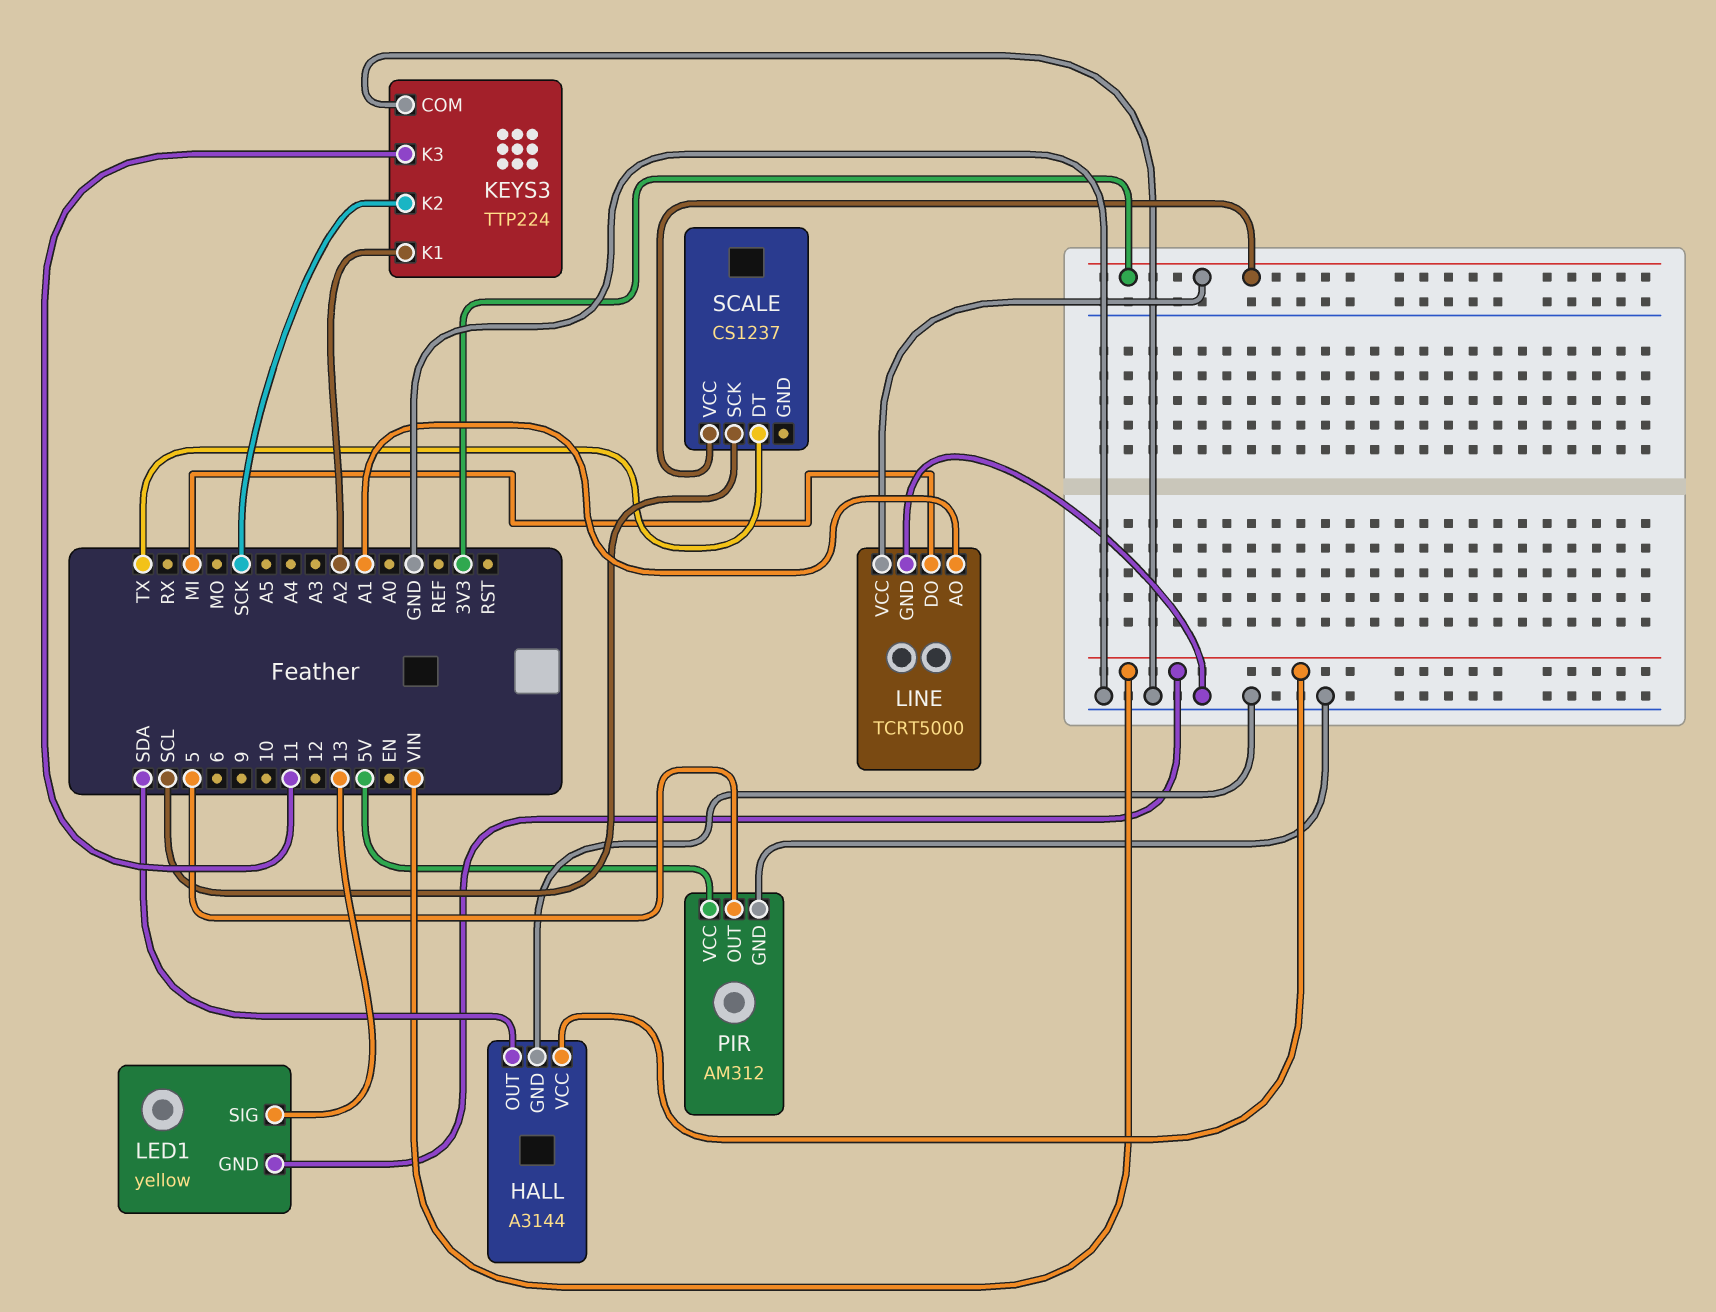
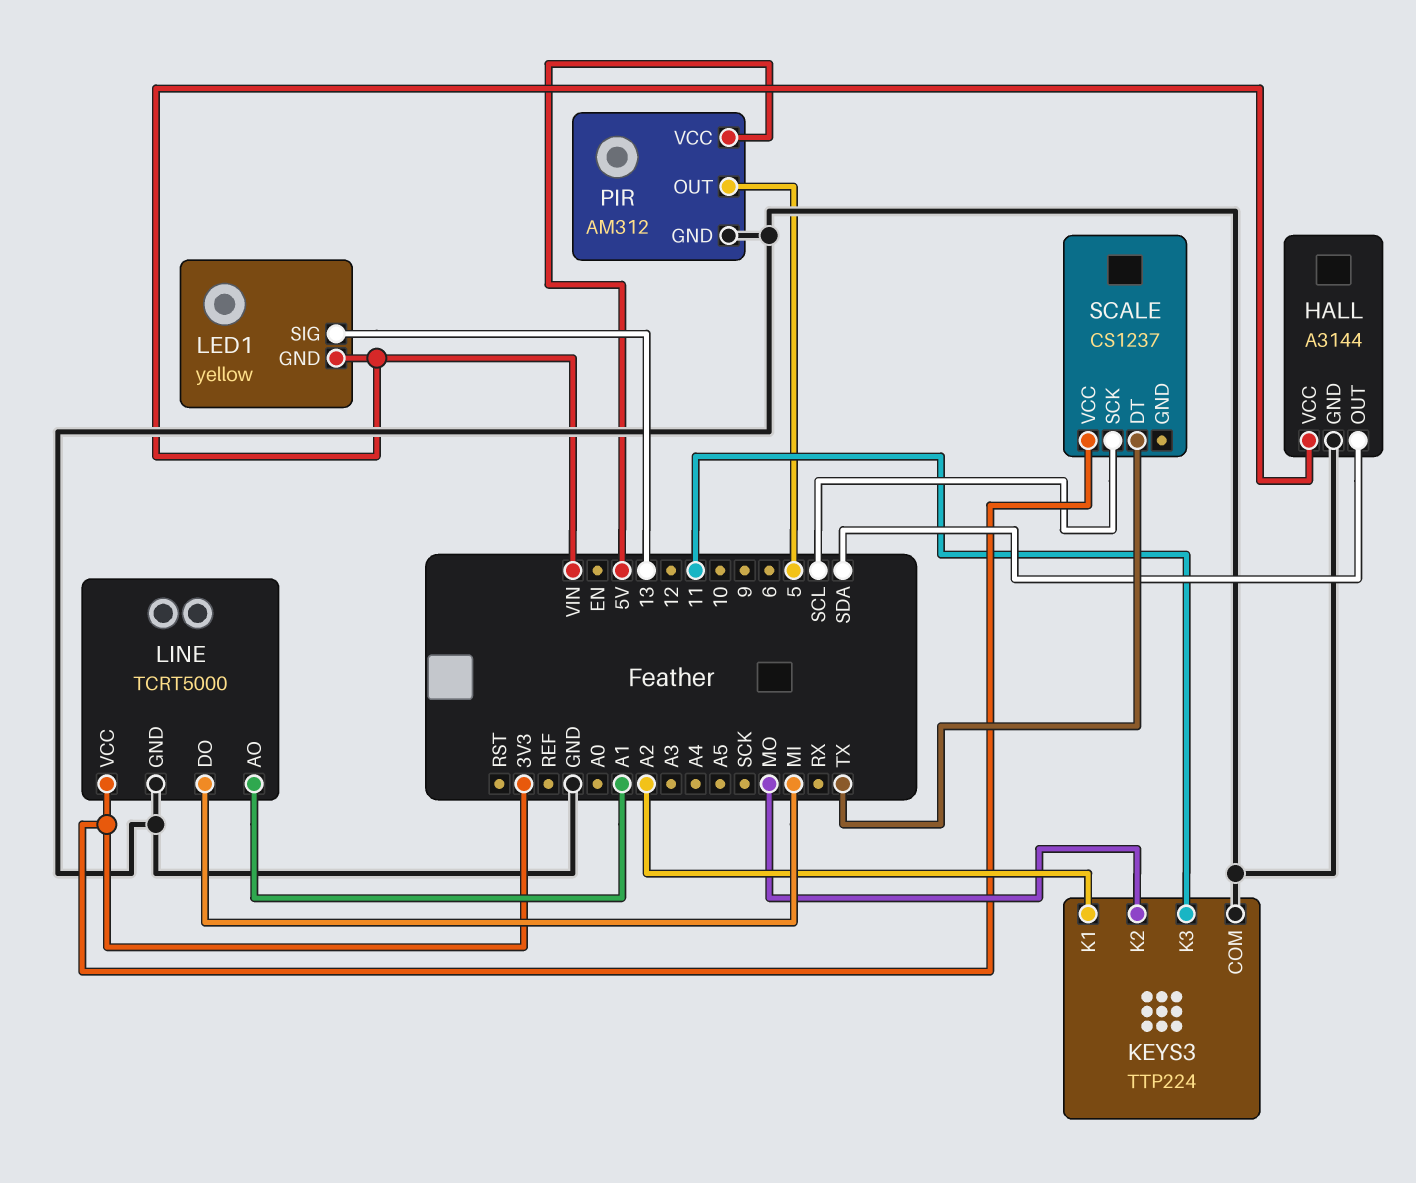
KEYS3 pin K2: SCK -> MO

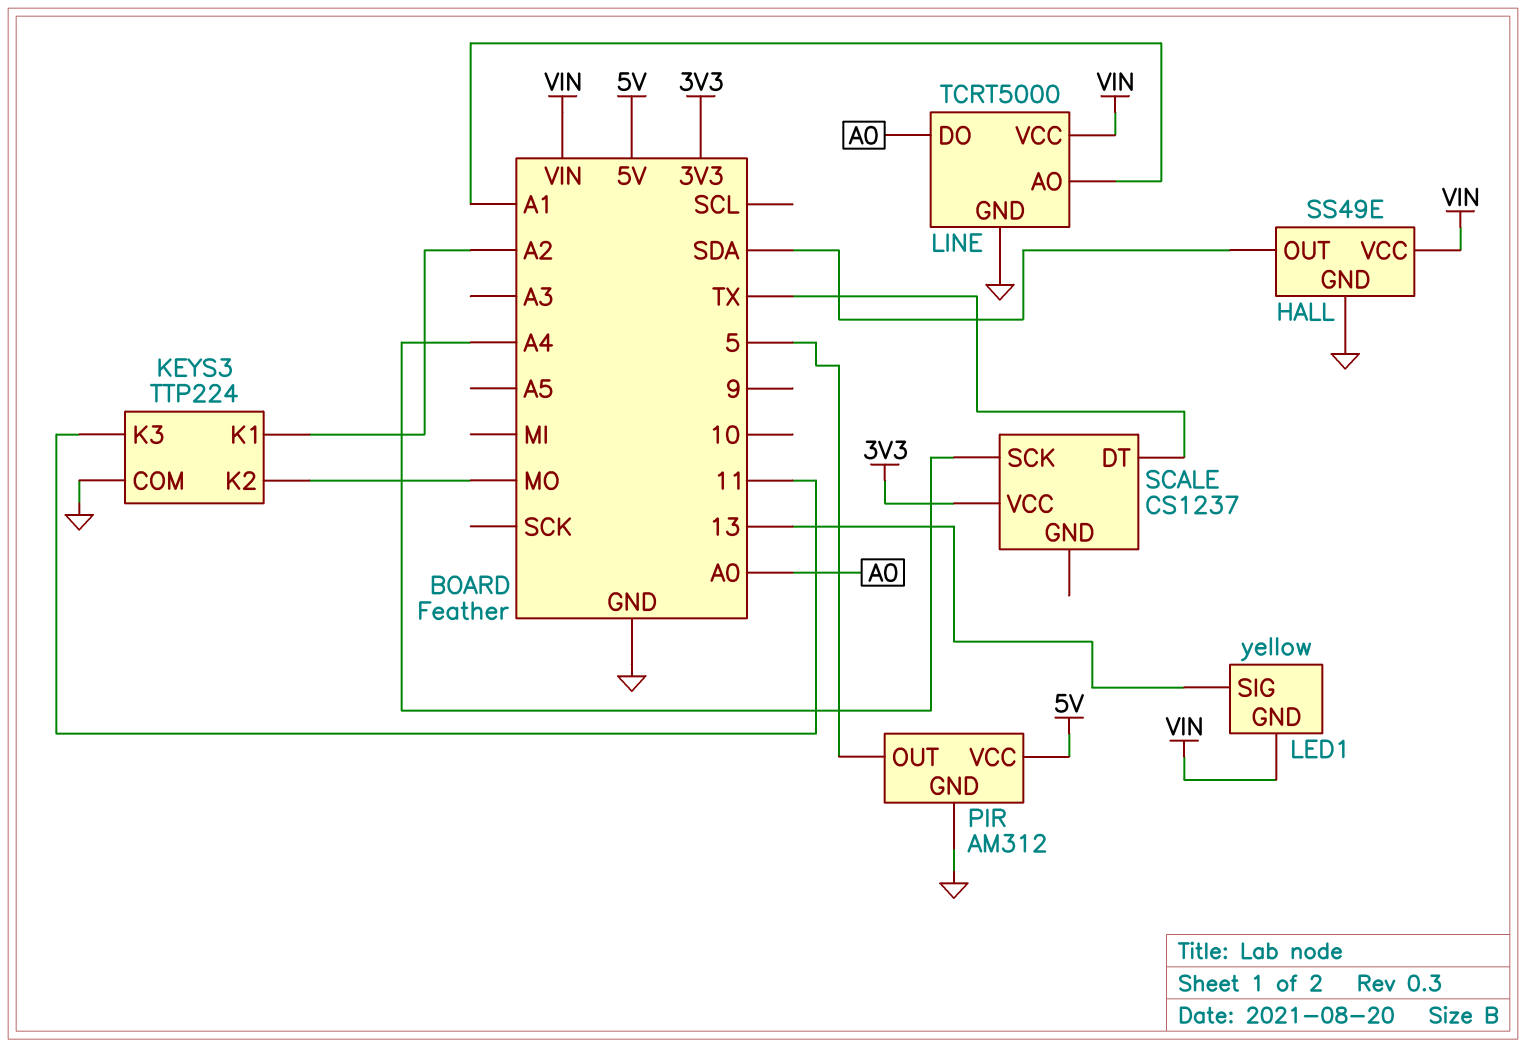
HALL: A3144 -> SS49E
LINE pin DO: MI -> A0
LINE pin VCC: 3V3 -> VIN
SCALE pin SCK: SCL -> A4

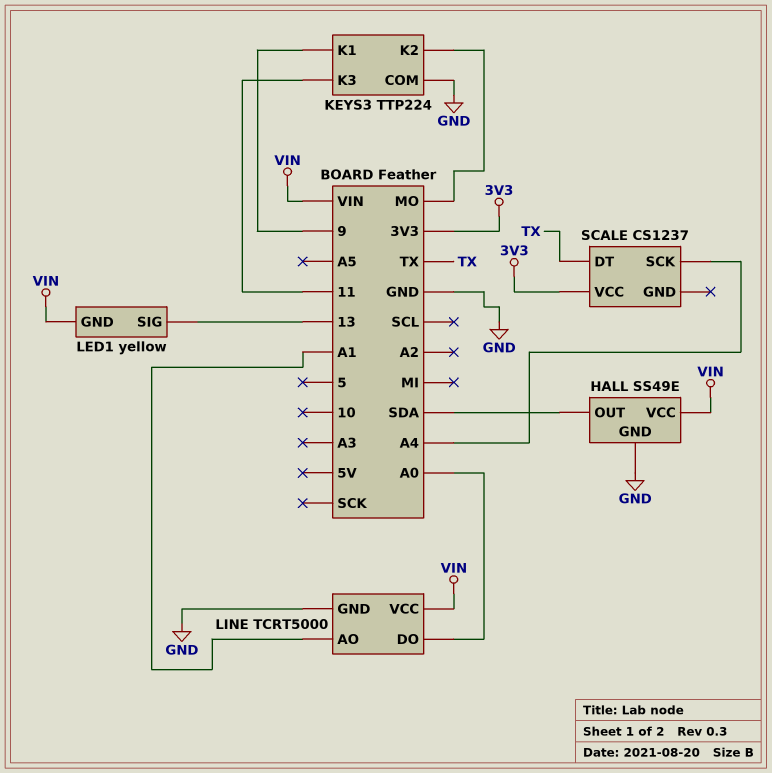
KEYS3 pin K1: A2 -> 9
PIR: AM312 -> none
PIR pin GND: GND -> none
PIR pin OUT: 5 -> none
PIR pin VCC: 5V -> none

